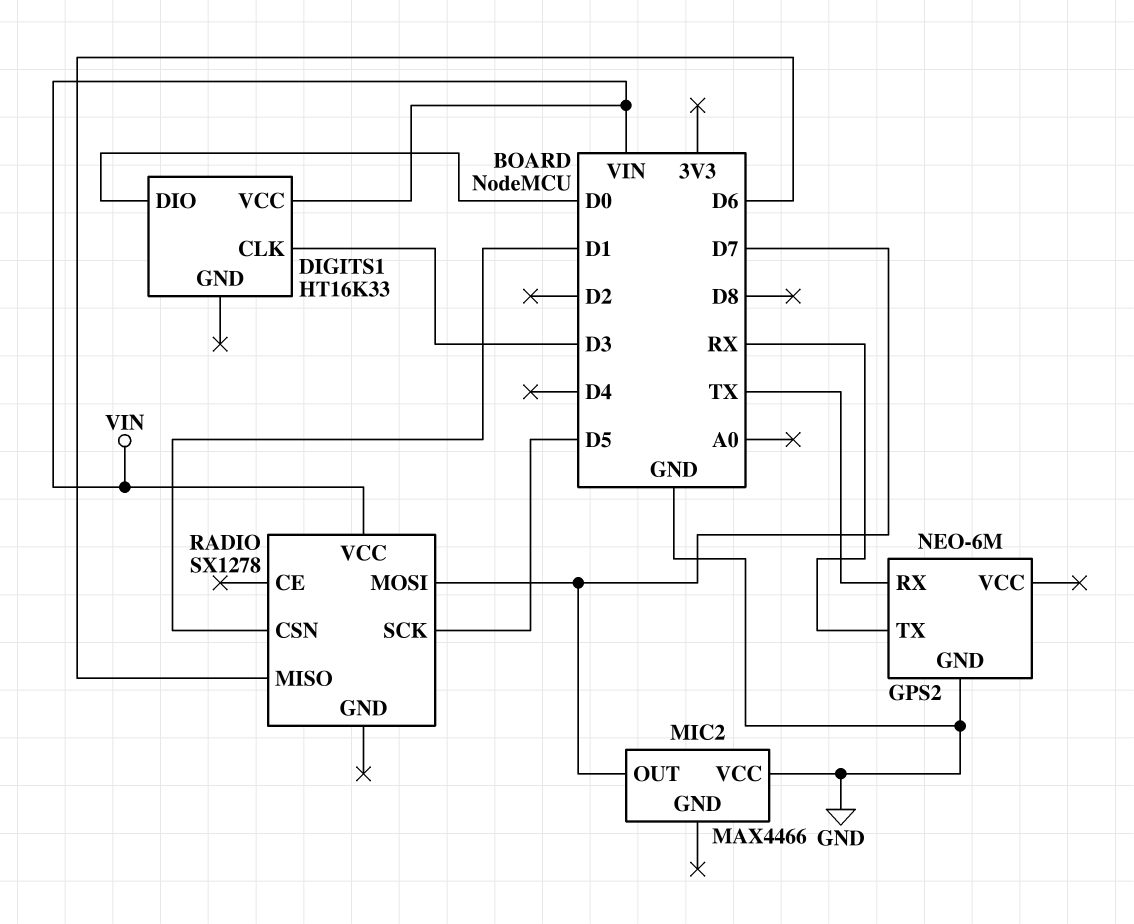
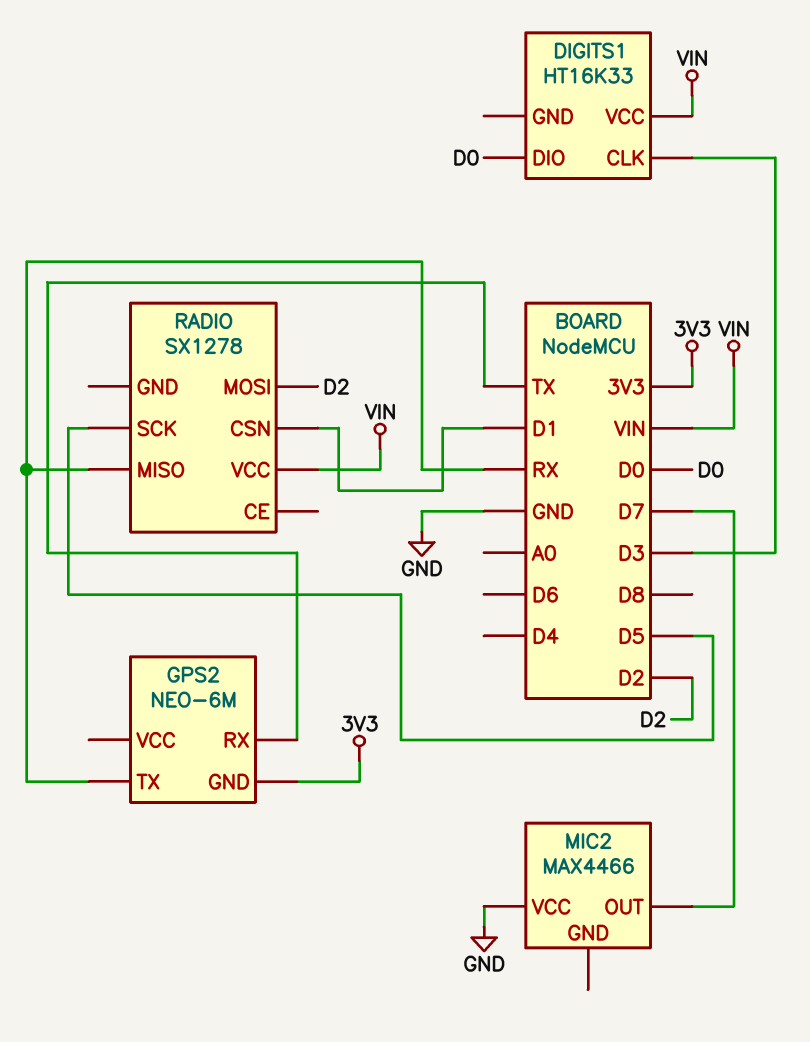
GPS2 pin GND: GND -> 3V3
RADIO pin MISO: D6 -> RX
RADIO pin MOSI: D7 -> D2

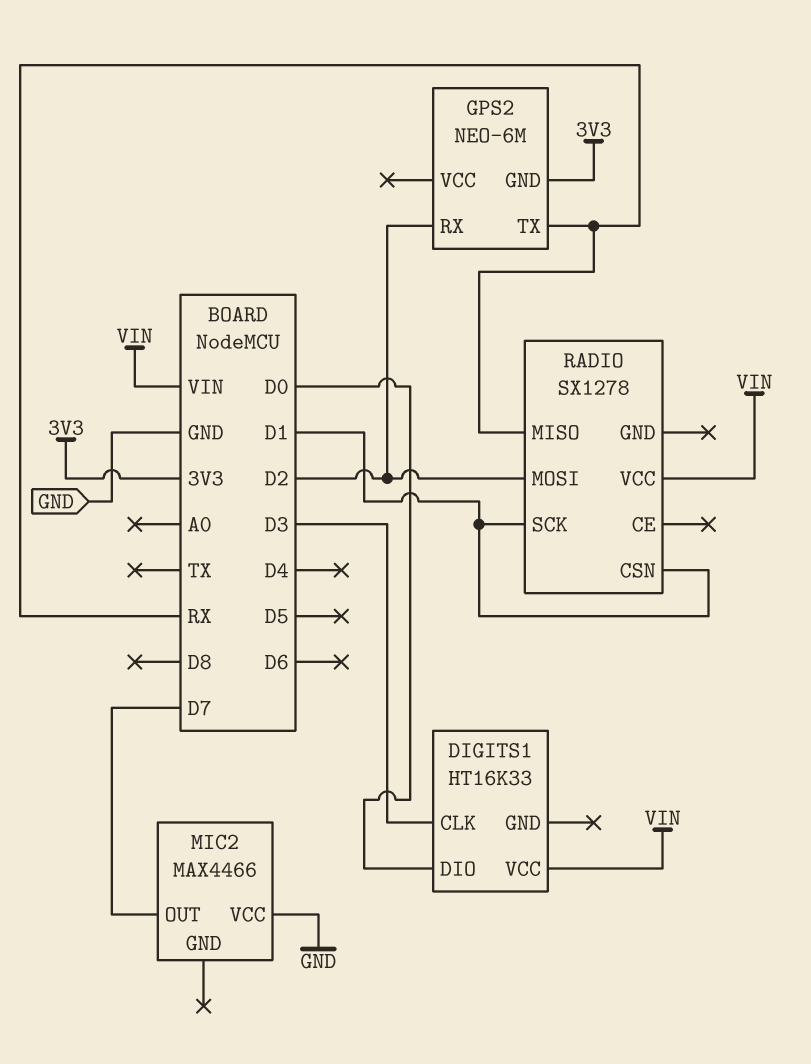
GPS2 pin RX: TX -> D2
RADIO pin SCK: D5 -> D1

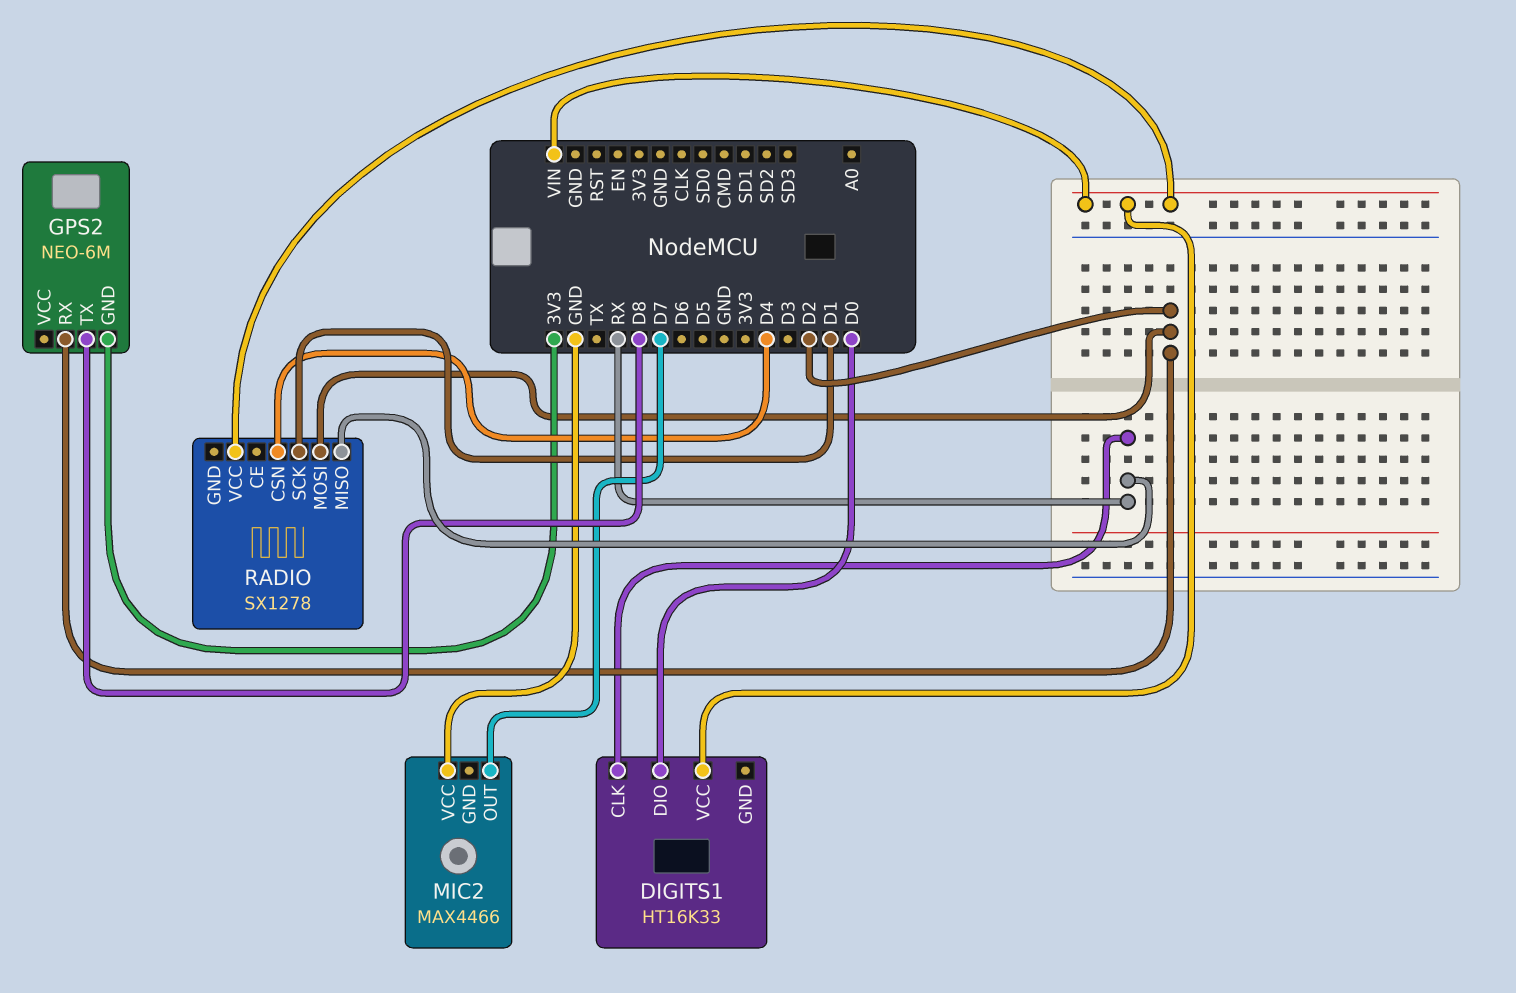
DIGITS1 pin CLK: D3 -> RX
GPS2 pin TX: RX -> D8
RADIO pin CSN: D1 -> D4

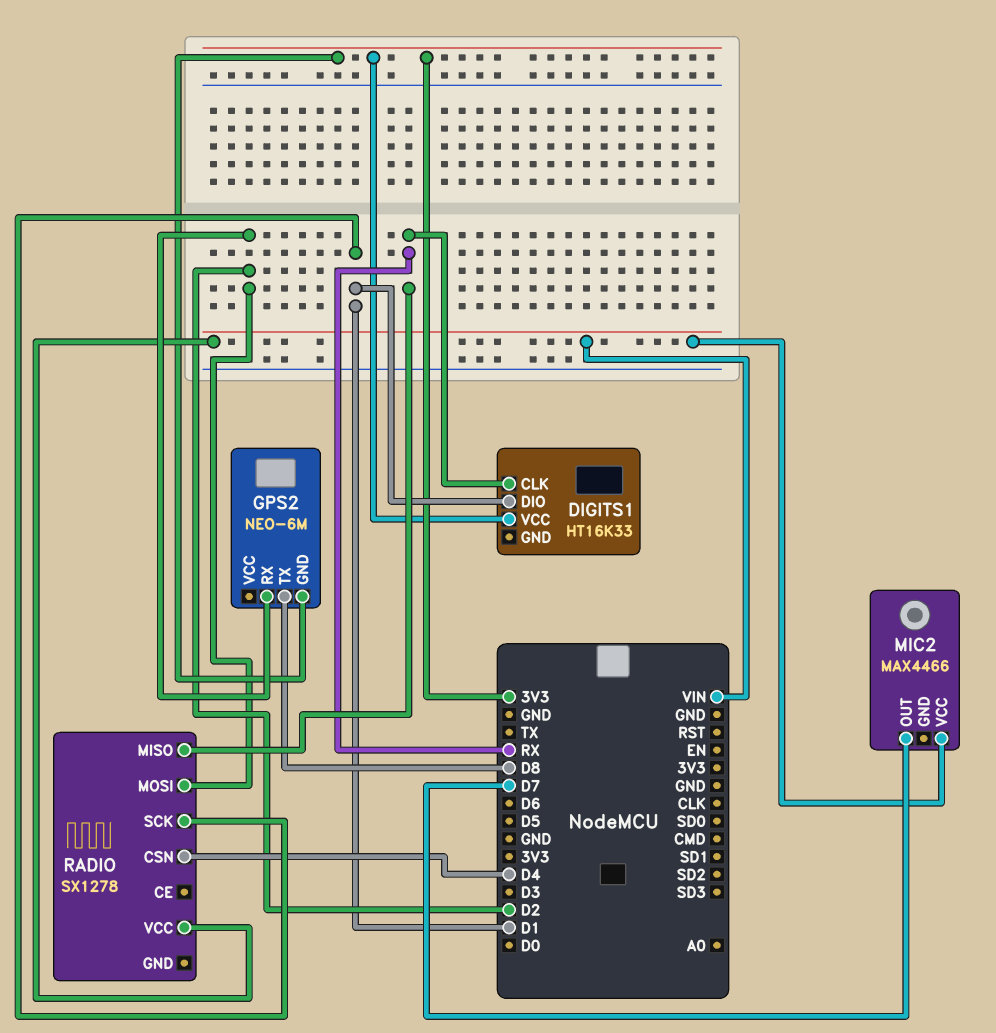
DIGITS1 pin DIO: D0 -> D1
DIGITS1 pin VCC: VIN -> 3V3
MIC2 pin VCC: GND -> VIN

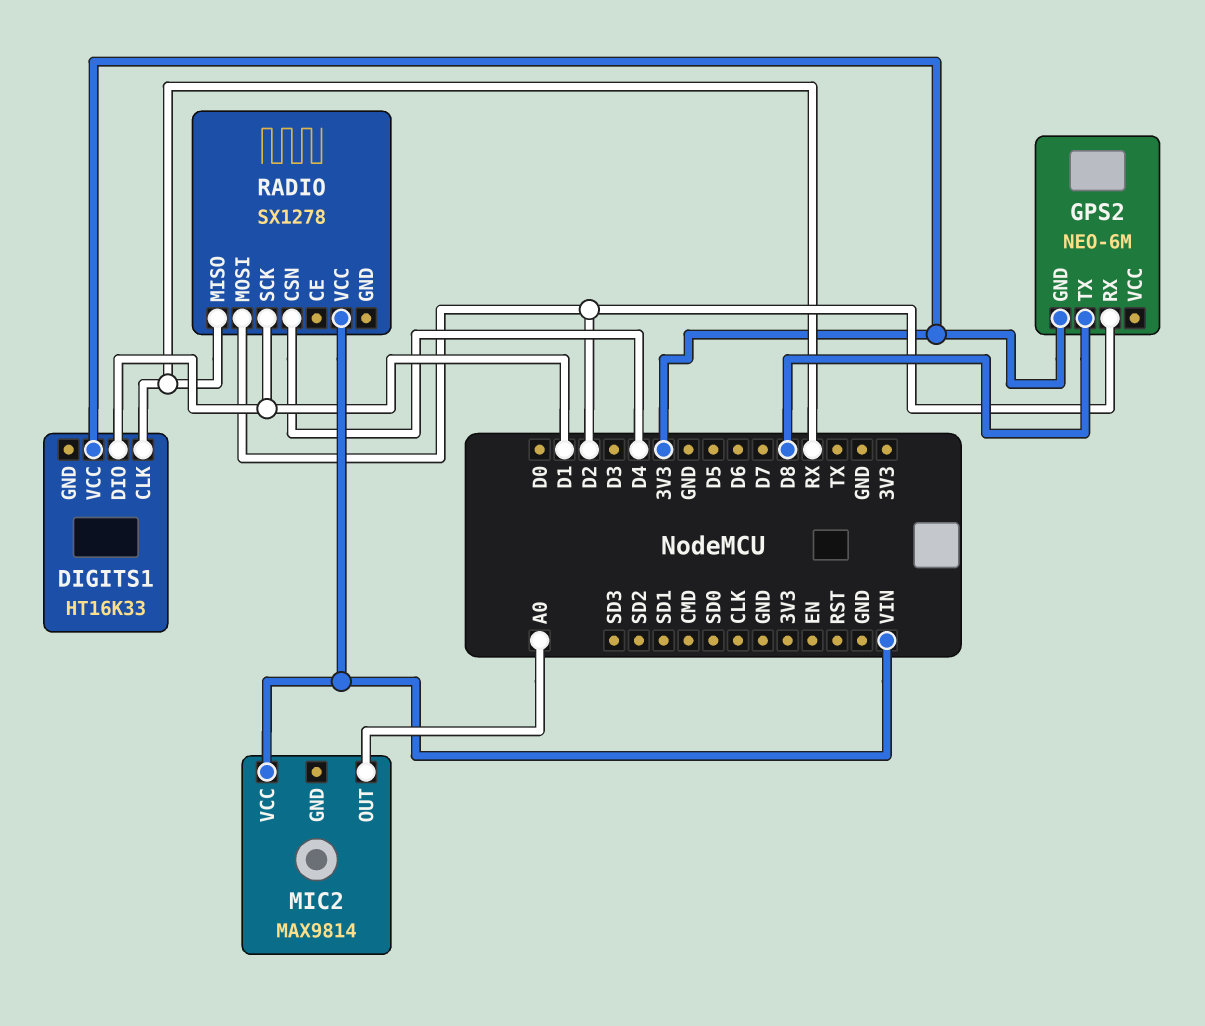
MIC2: MAX4466 -> MAX9814
MIC2 pin OUT: D7 -> A0

